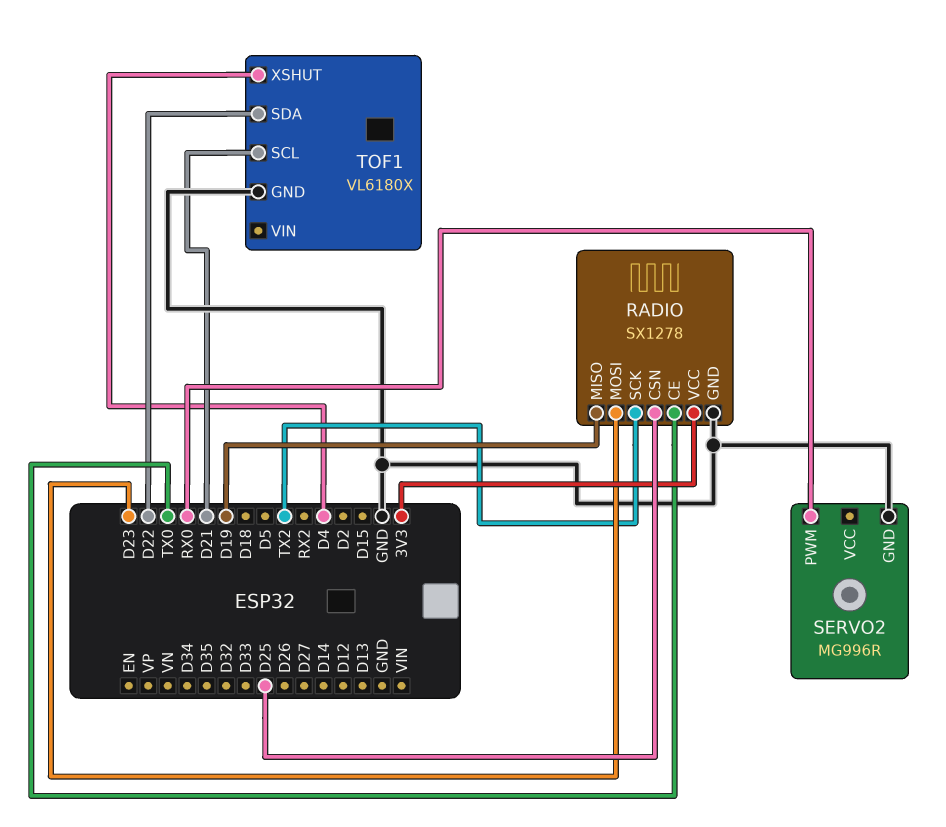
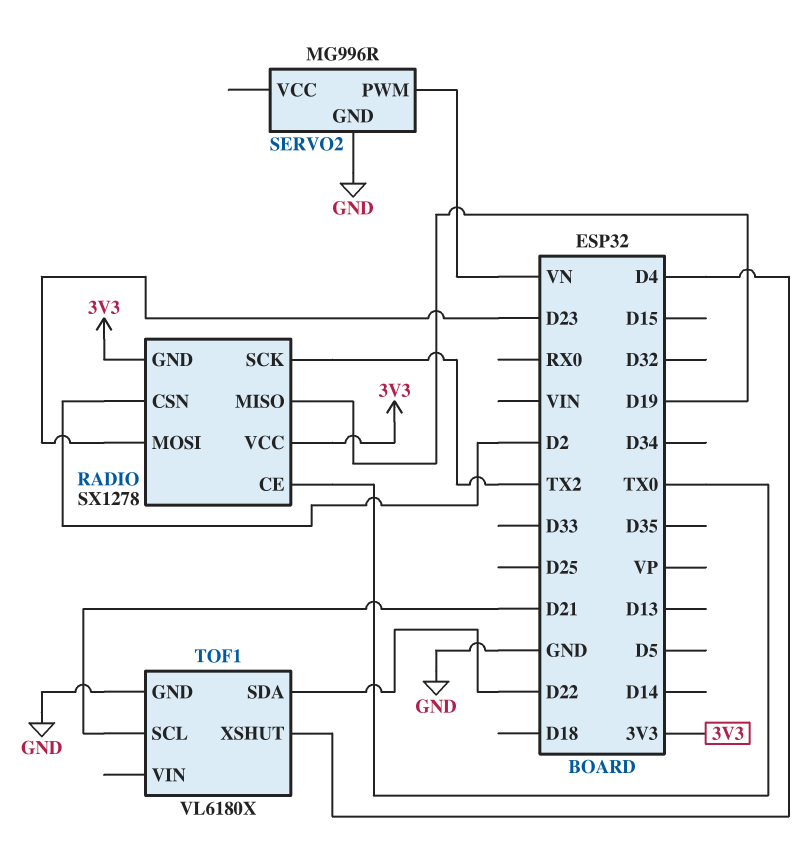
RADIO pin CSN: D25 -> D2
RADIO pin GND: GND -> 3V3
SERVO2 pin PWM: RX0 -> VN

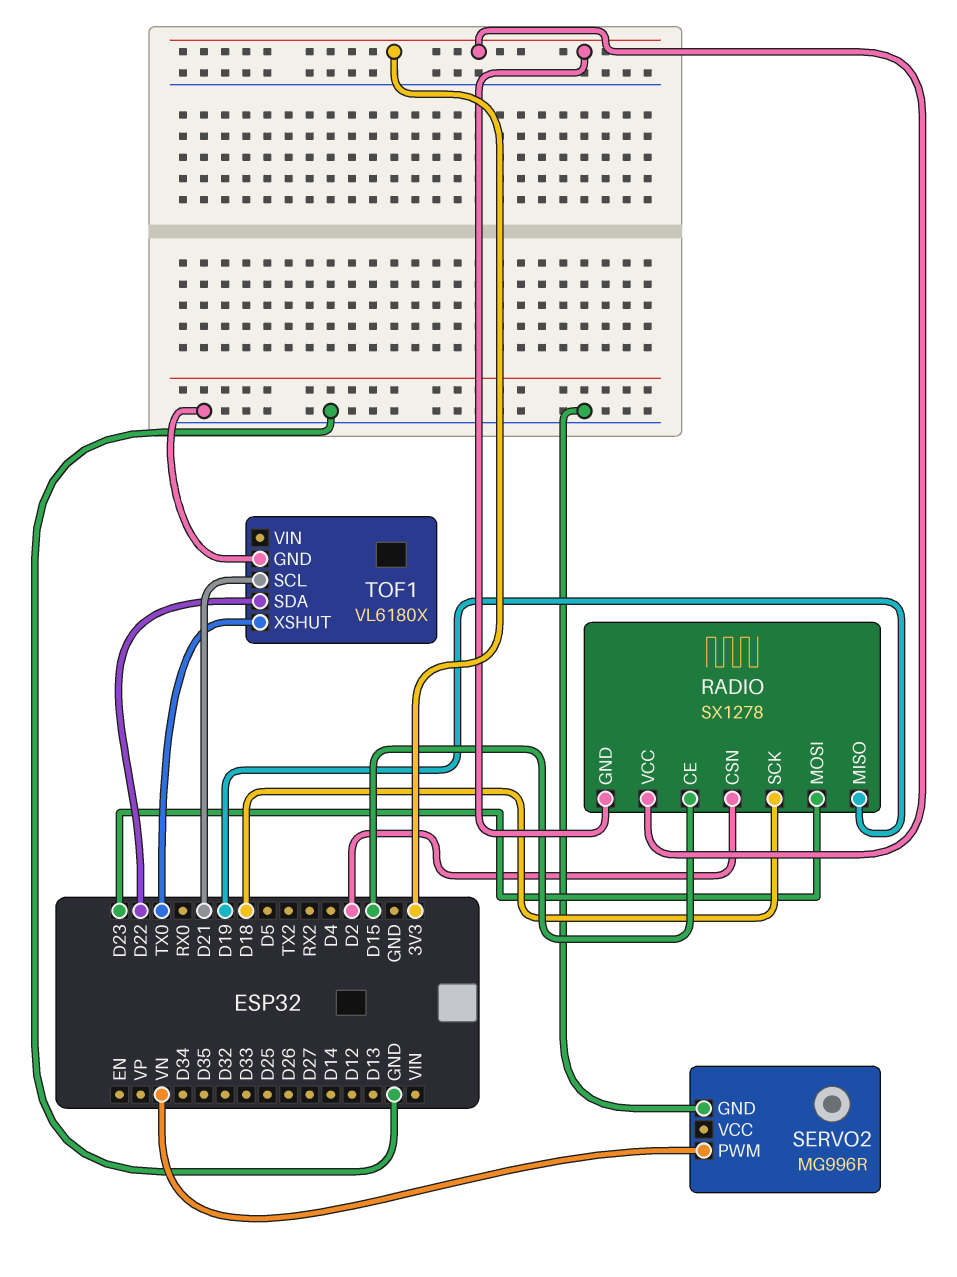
RADIO pin CE: TX0 -> D15
RADIO pin SCK: TX2 -> D18
TOF1 pin XSHUT: D4 -> TX0

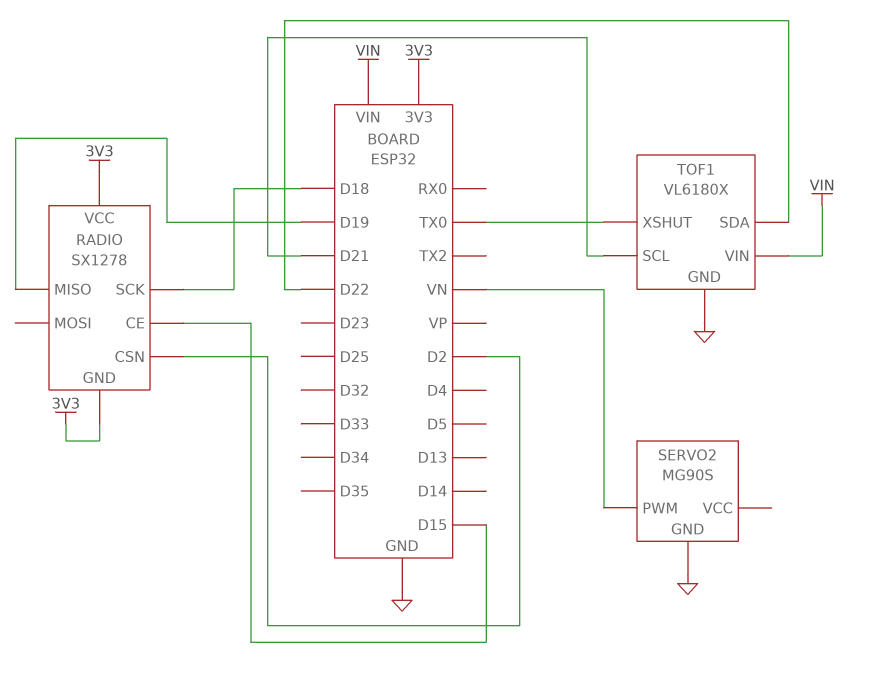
RADIO pin MOSI: D23 -> none
SERVO2: MG996R -> MG90S
TOF1 pin VIN: none -> VIN

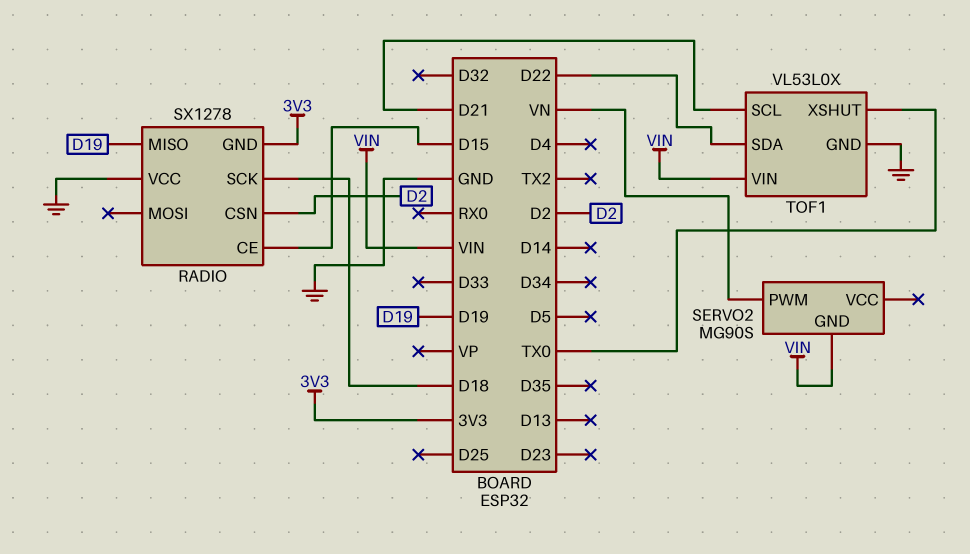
RADIO pin VCC: 3V3 -> GND
SERVO2 pin GND: GND -> VIN
TOF1: VL6180X -> VL53L0X

